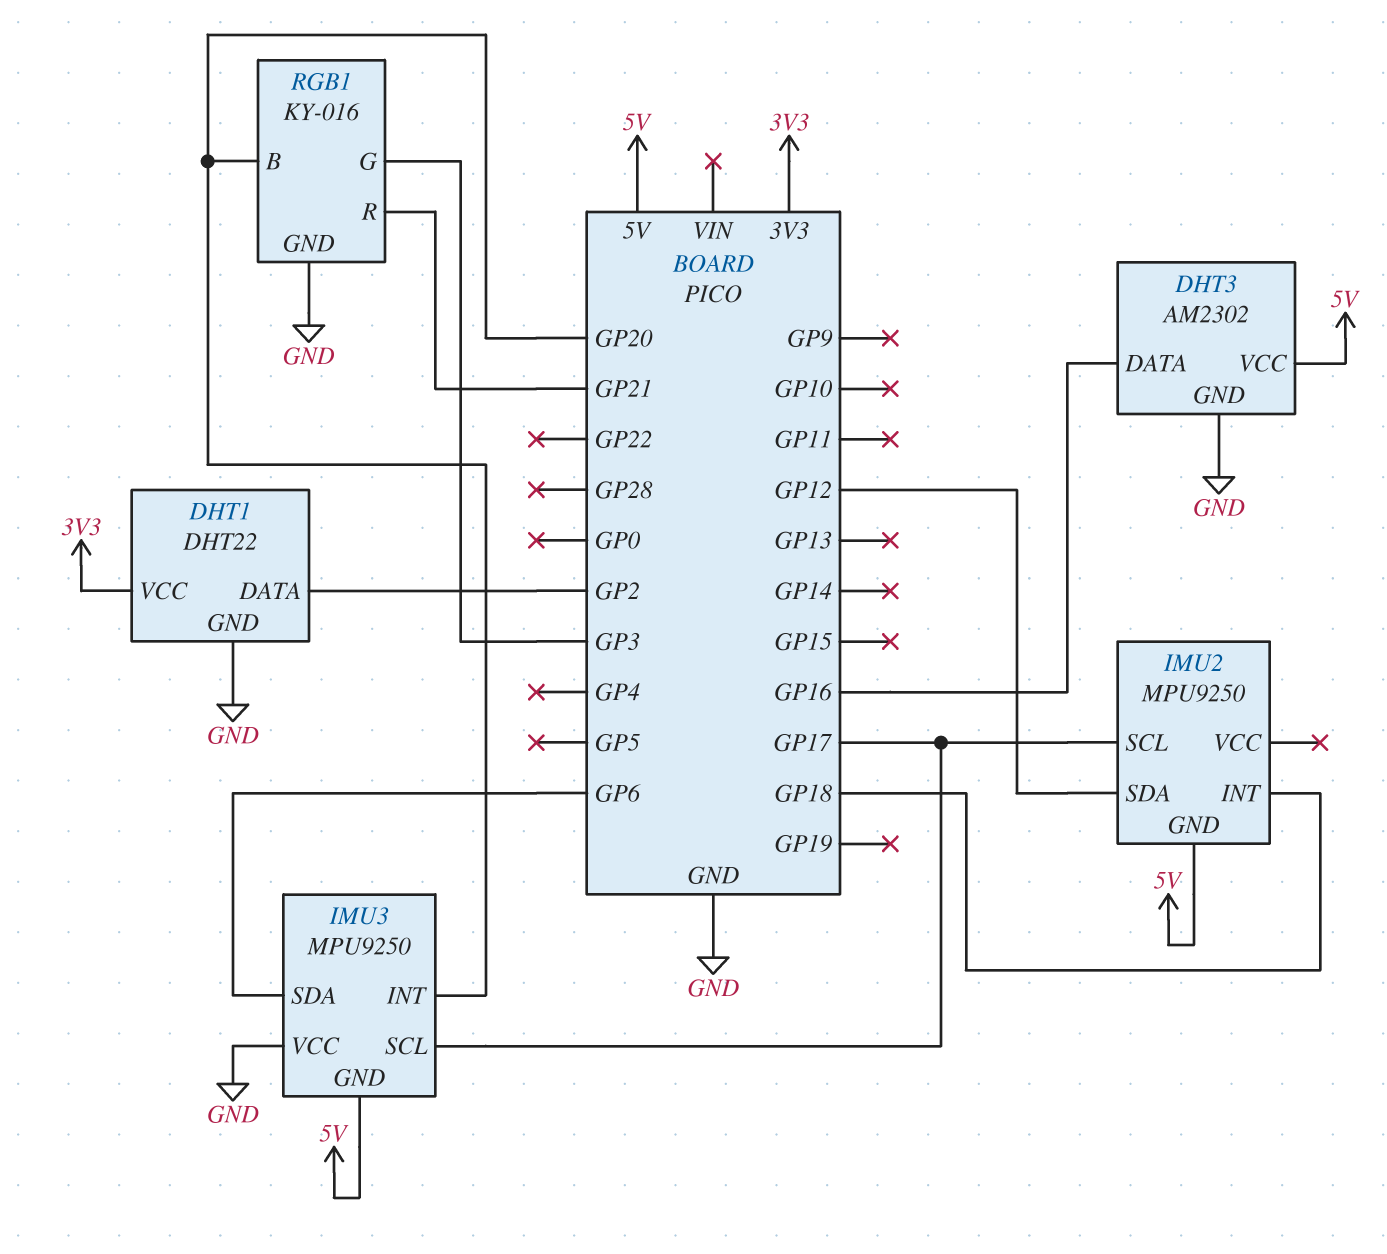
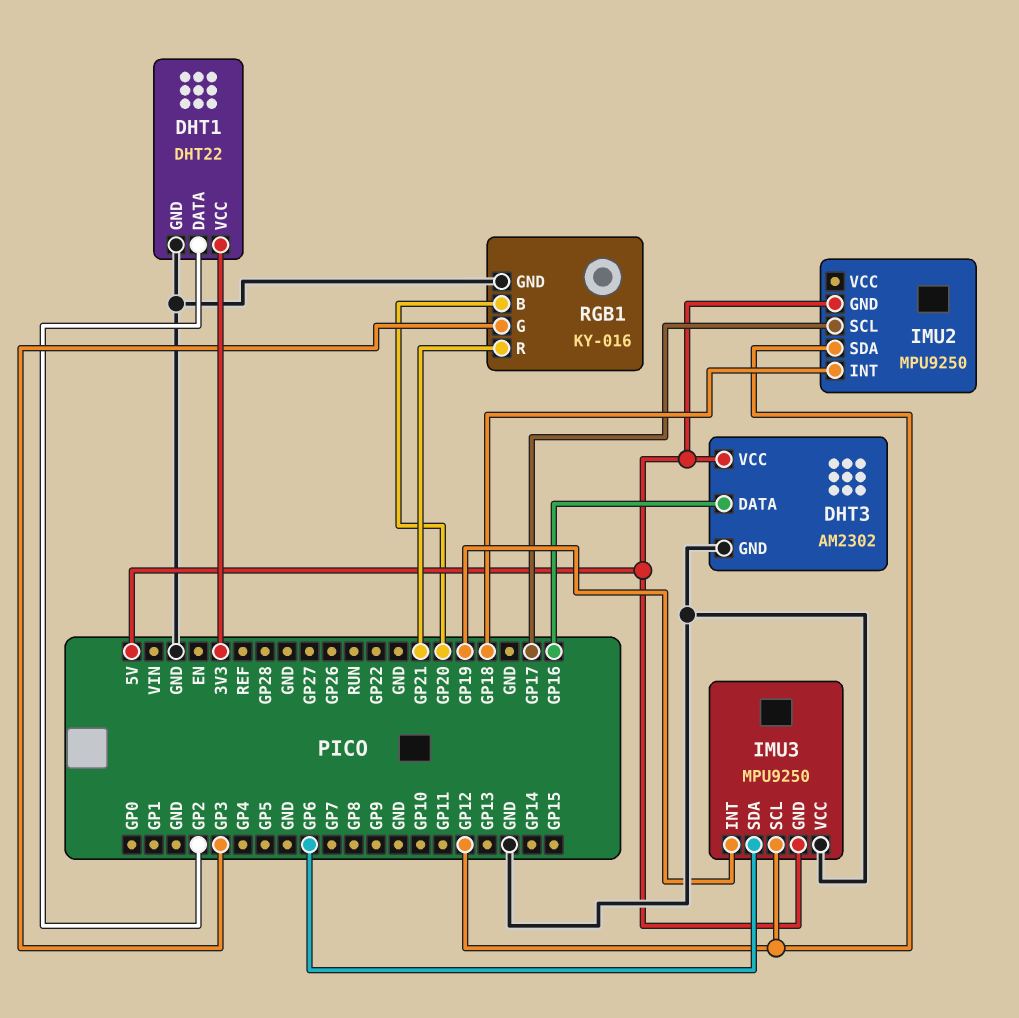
IMU3 pin INT: GP20 -> GP19
IMU3 pin SCL: GP17 -> GP12

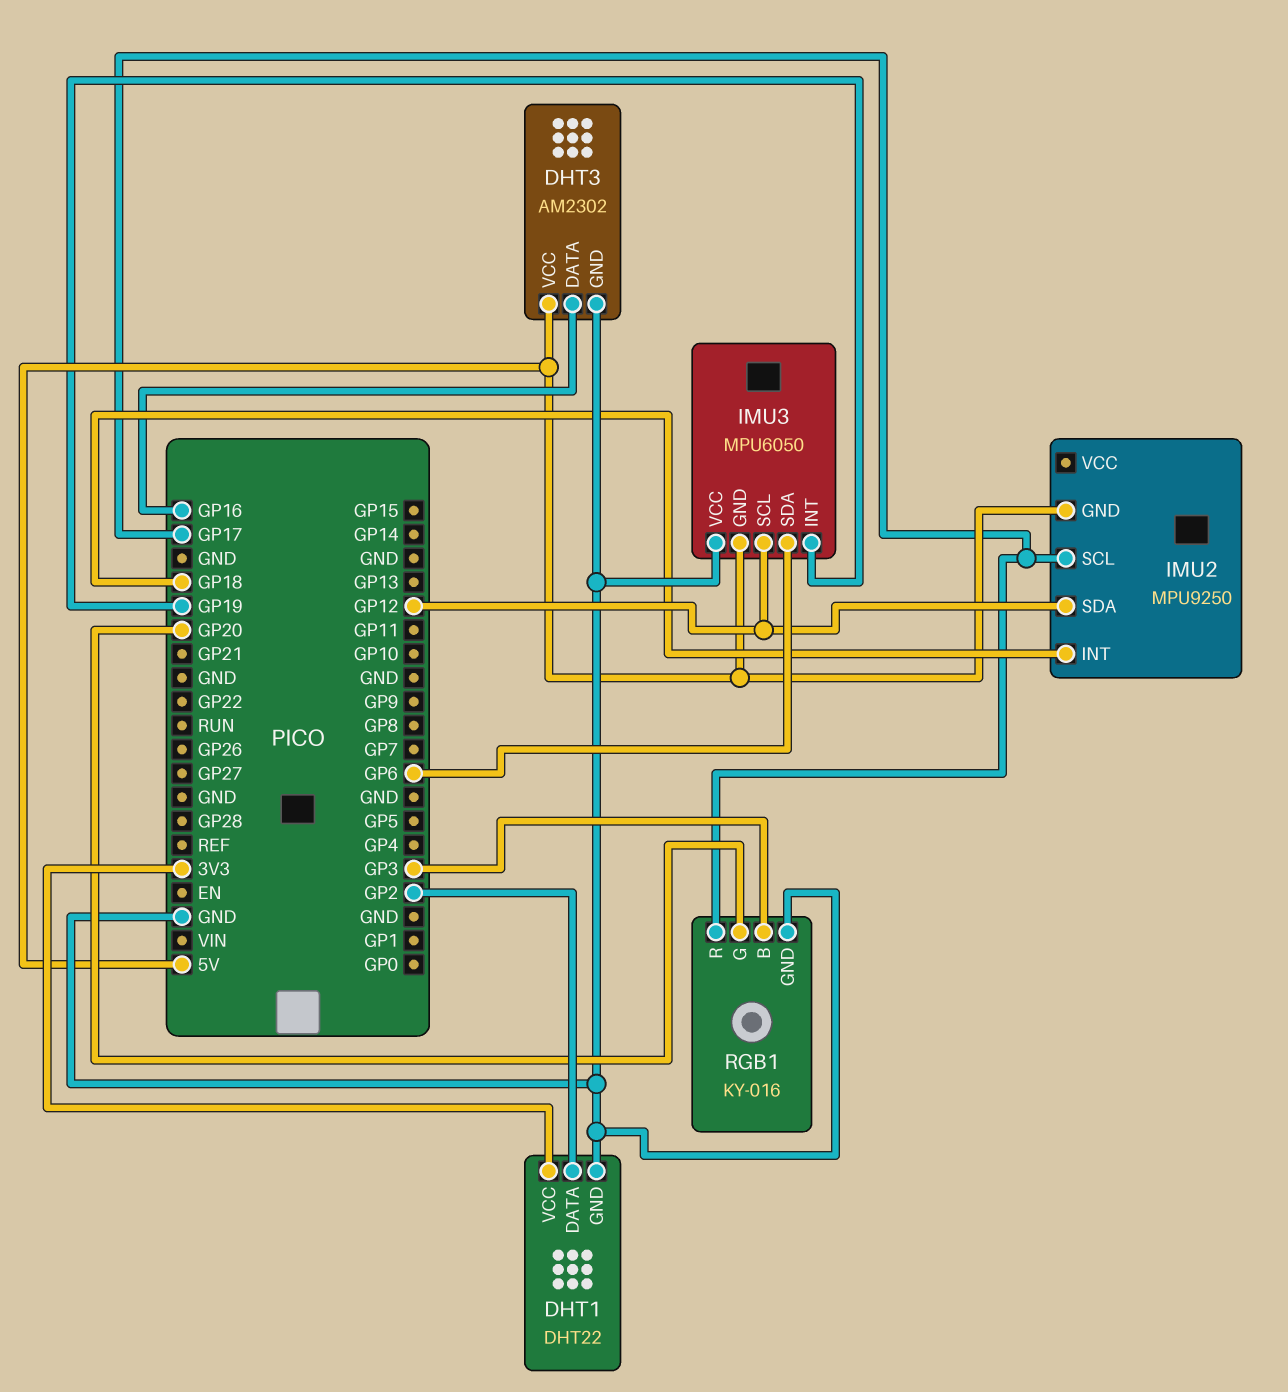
IMU3: MPU9250 -> MPU6050
RGB1 pin B: GP20 -> GP3
RGB1 pin G: GP3 -> GP20
RGB1 pin R: GP21 -> GP17

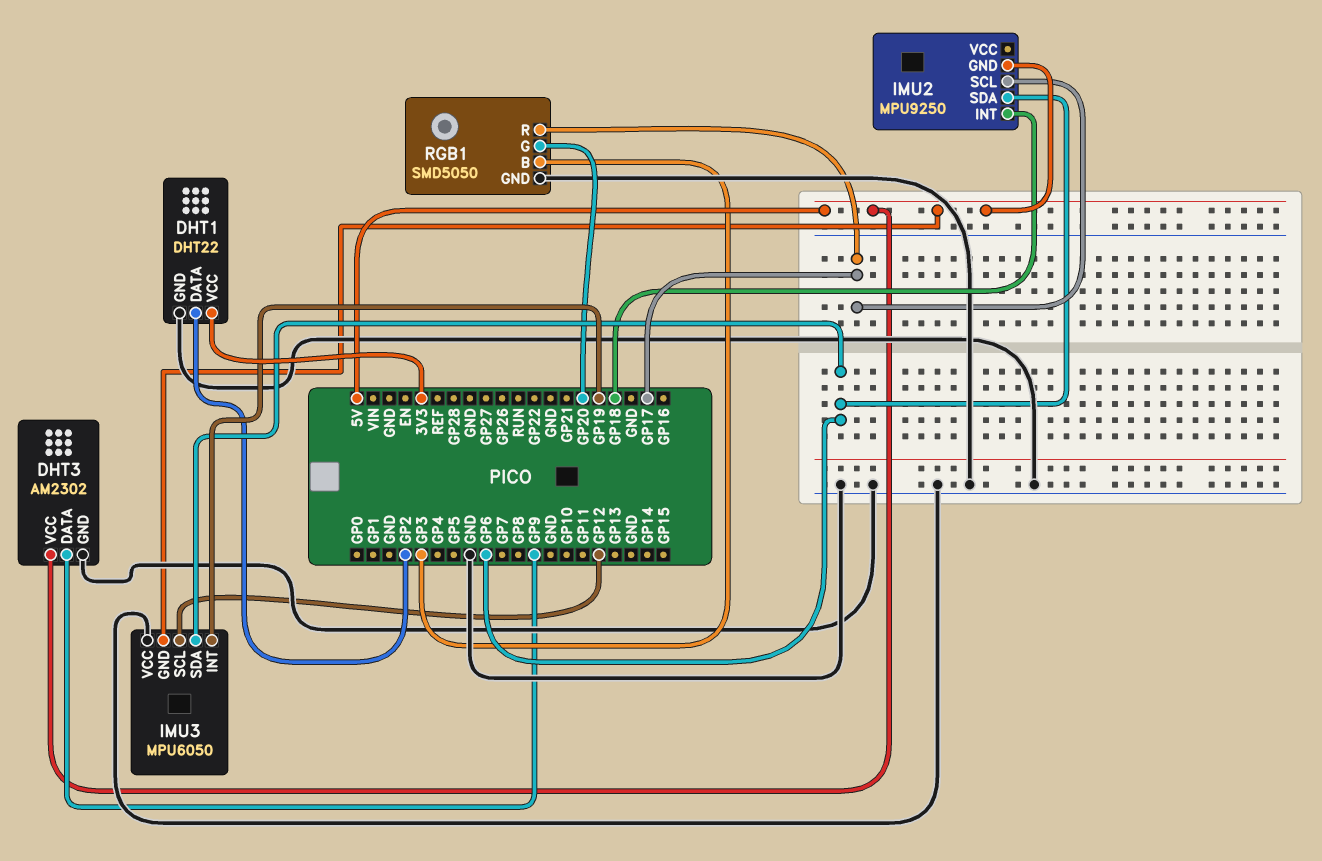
DHT3 pin DATA: GP16 -> GP9
IMU2 pin SDA: GP12 -> GP6
RGB1: KY-016 -> SMD5050

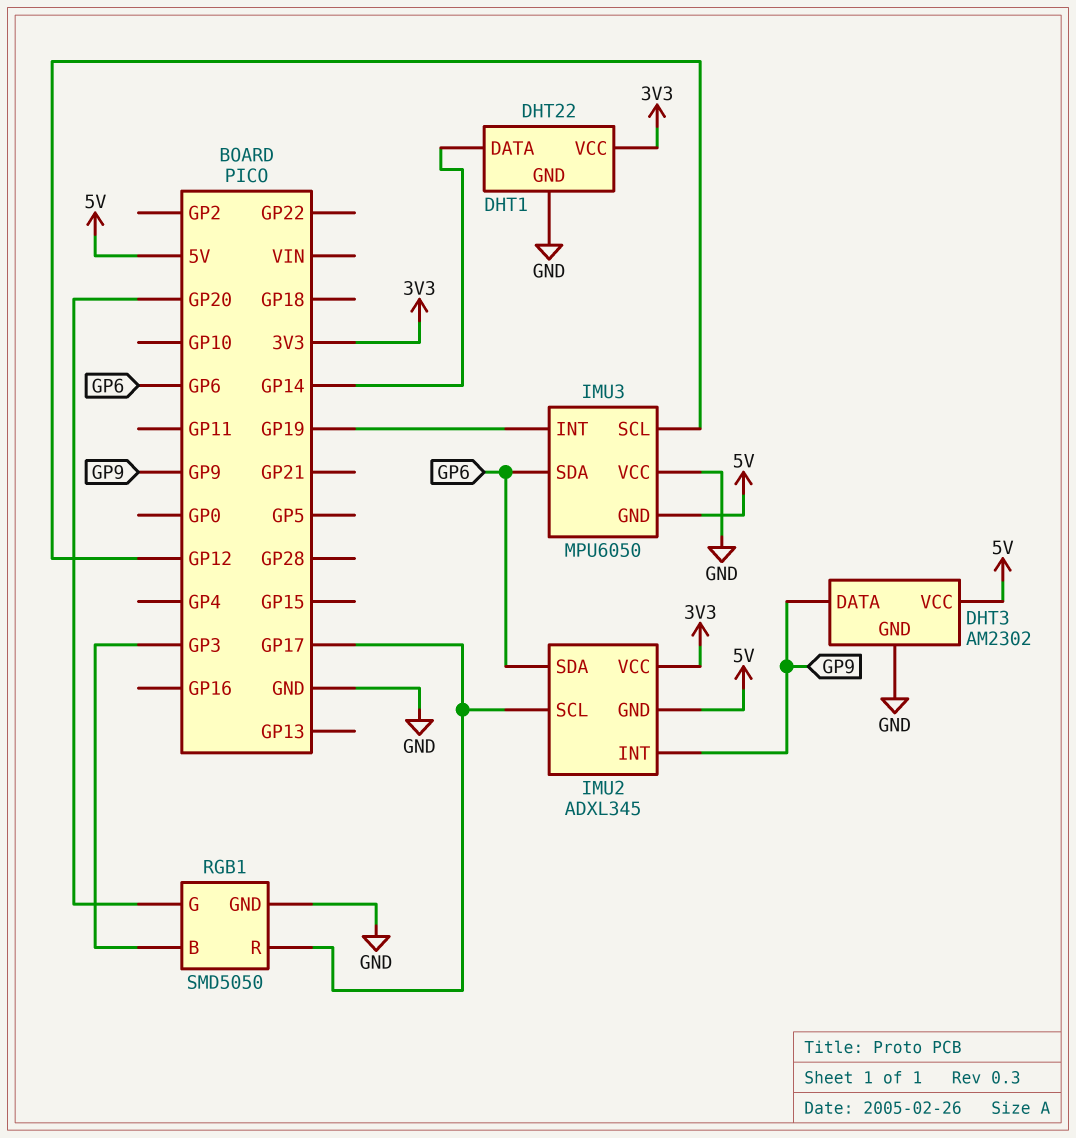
DHT1 pin DATA: GP2 -> GP14
IMU2: MPU9250 -> ADXL345
IMU2 pin INT: GP18 -> GP9
IMU2 pin VCC: none -> 3V3

